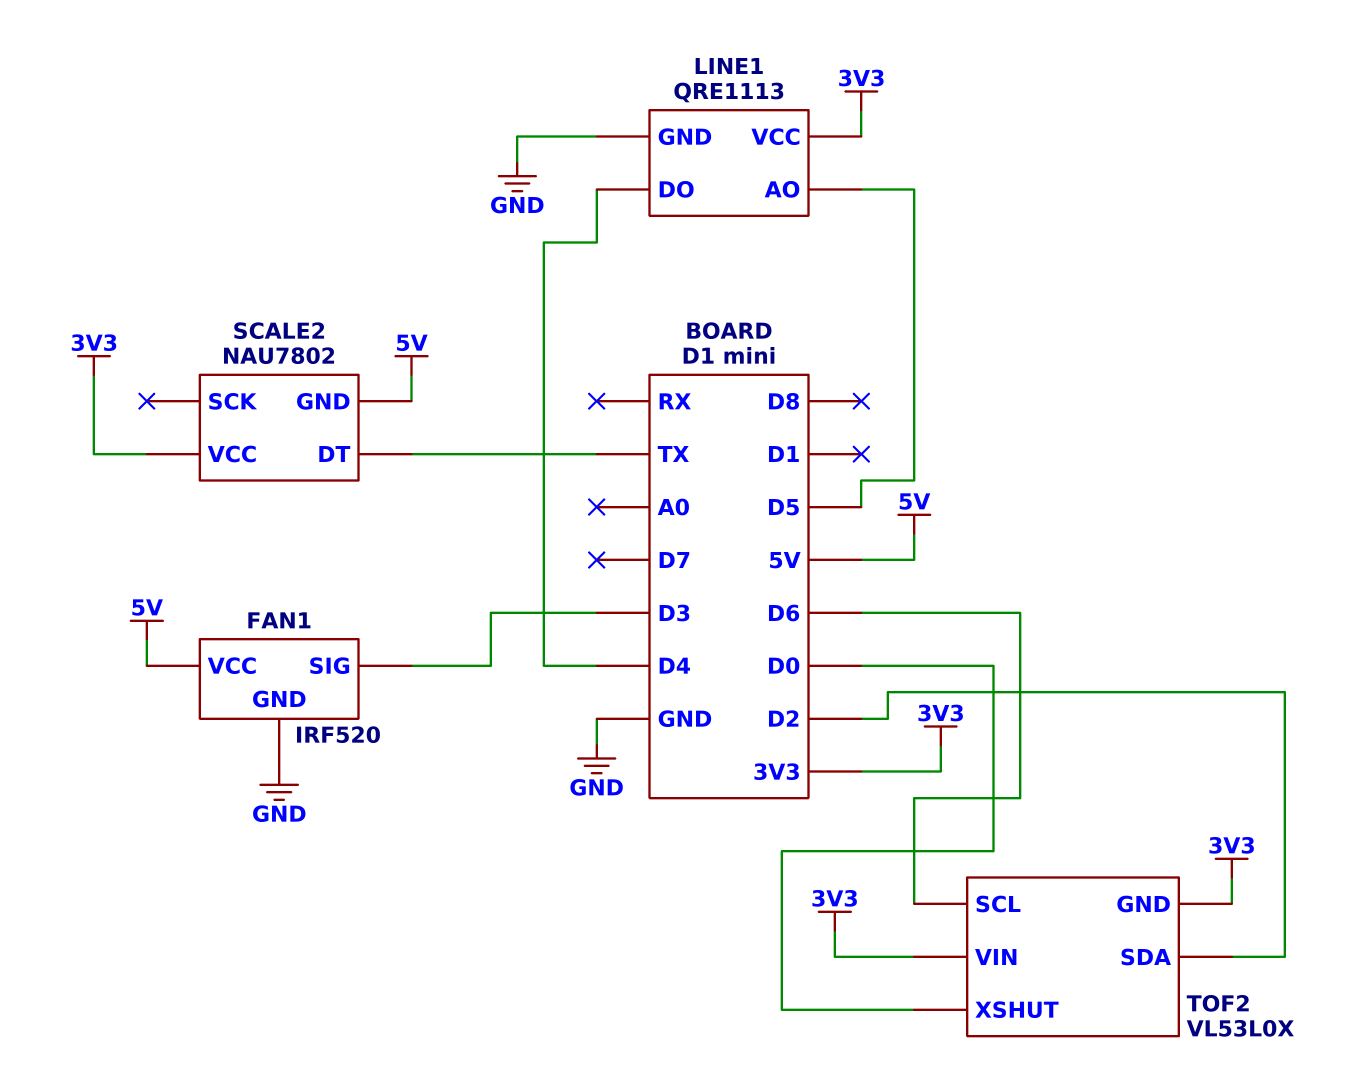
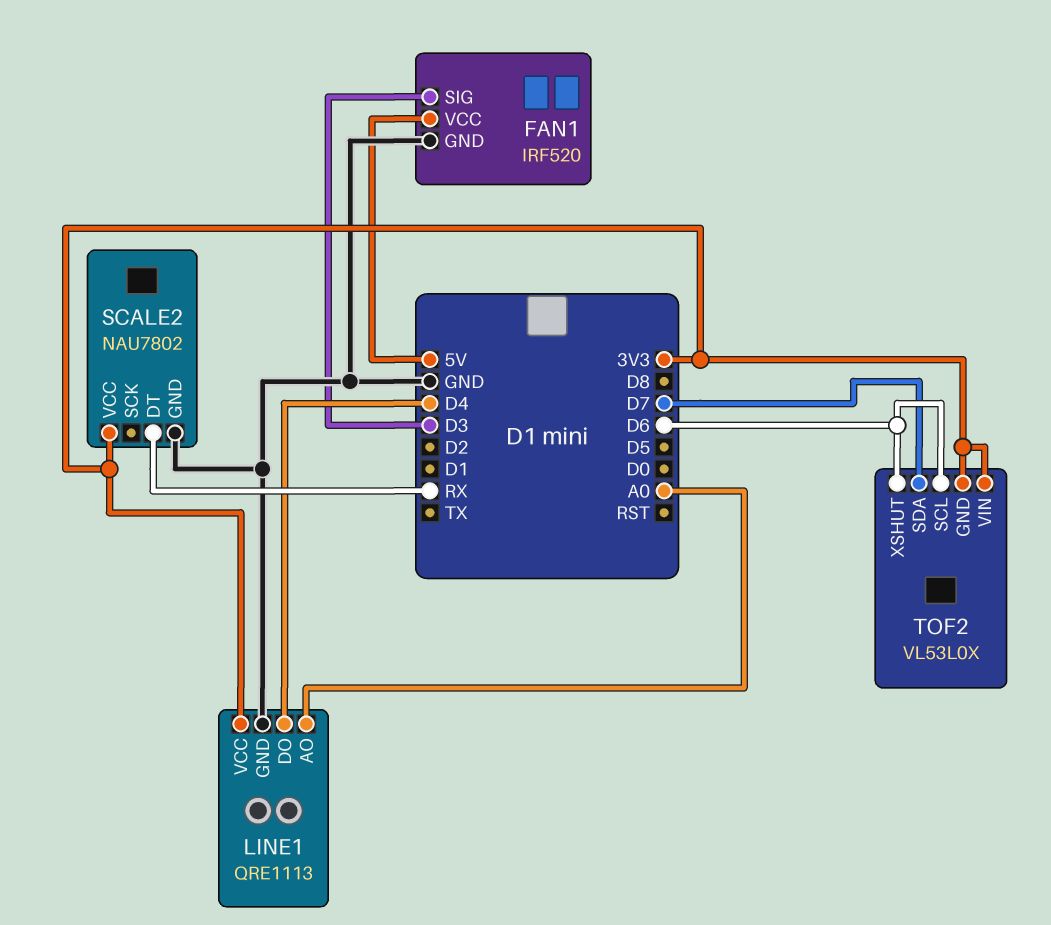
LINE1 pin AO: D5 -> A0
SCALE2 pin DT: TX -> RX
SCALE2 pin GND: 5V -> GND
TOF2 pin SDA: D2 -> D7
TOF2 pin XSHUT: D0 -> D6

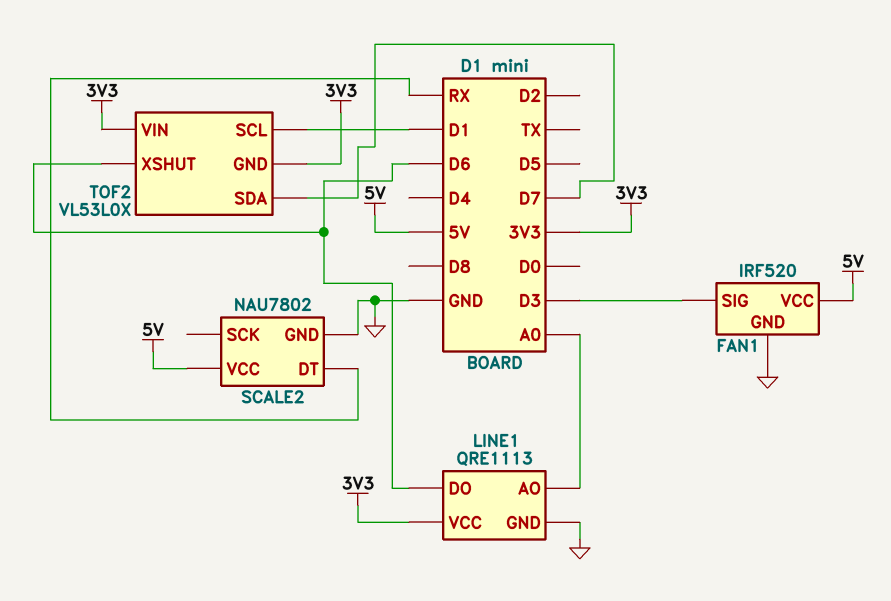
LINE1 pin DO: D4 -> D6
SCALE2 pin VCC: 3V3 -> 5V
TOF2 pin SCL: D6 -> D1

